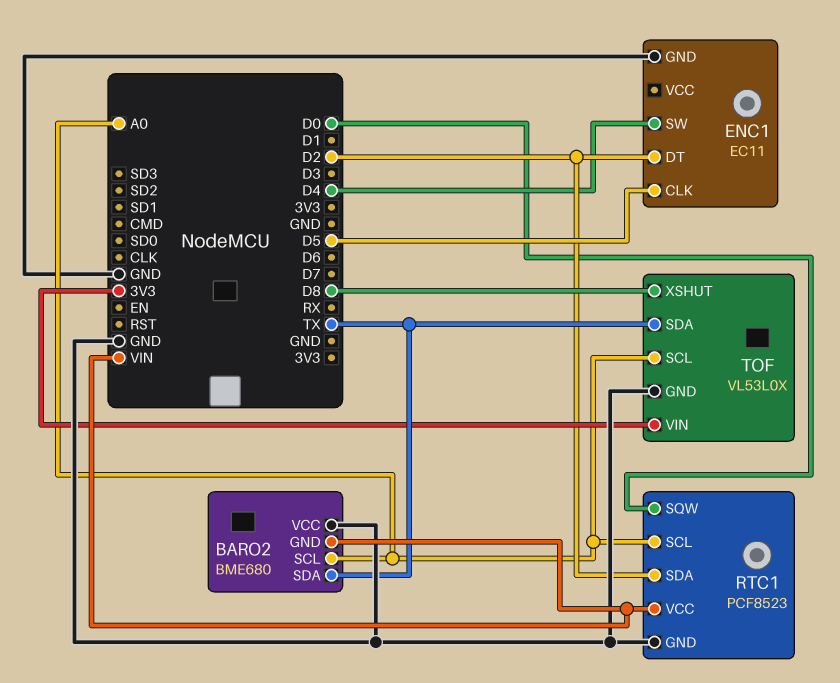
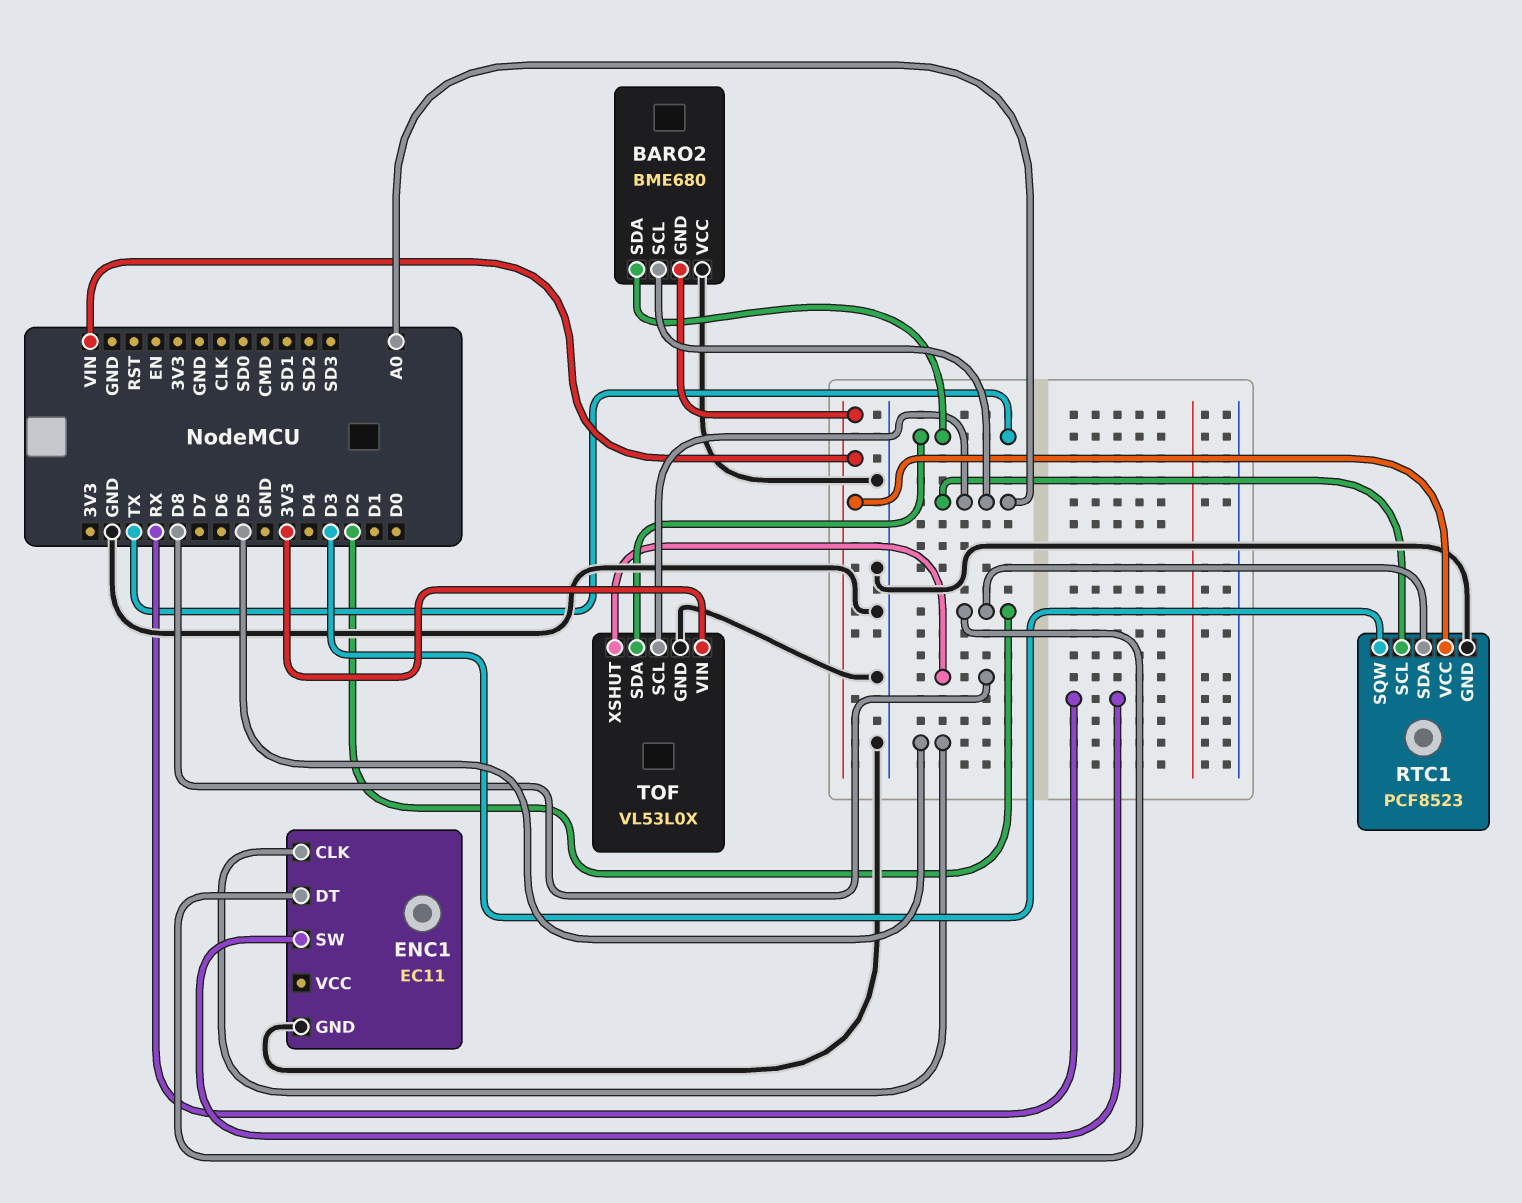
ENC1 pin SW: D4 -> RX
RTC1 pin SQW: D0 -> D3

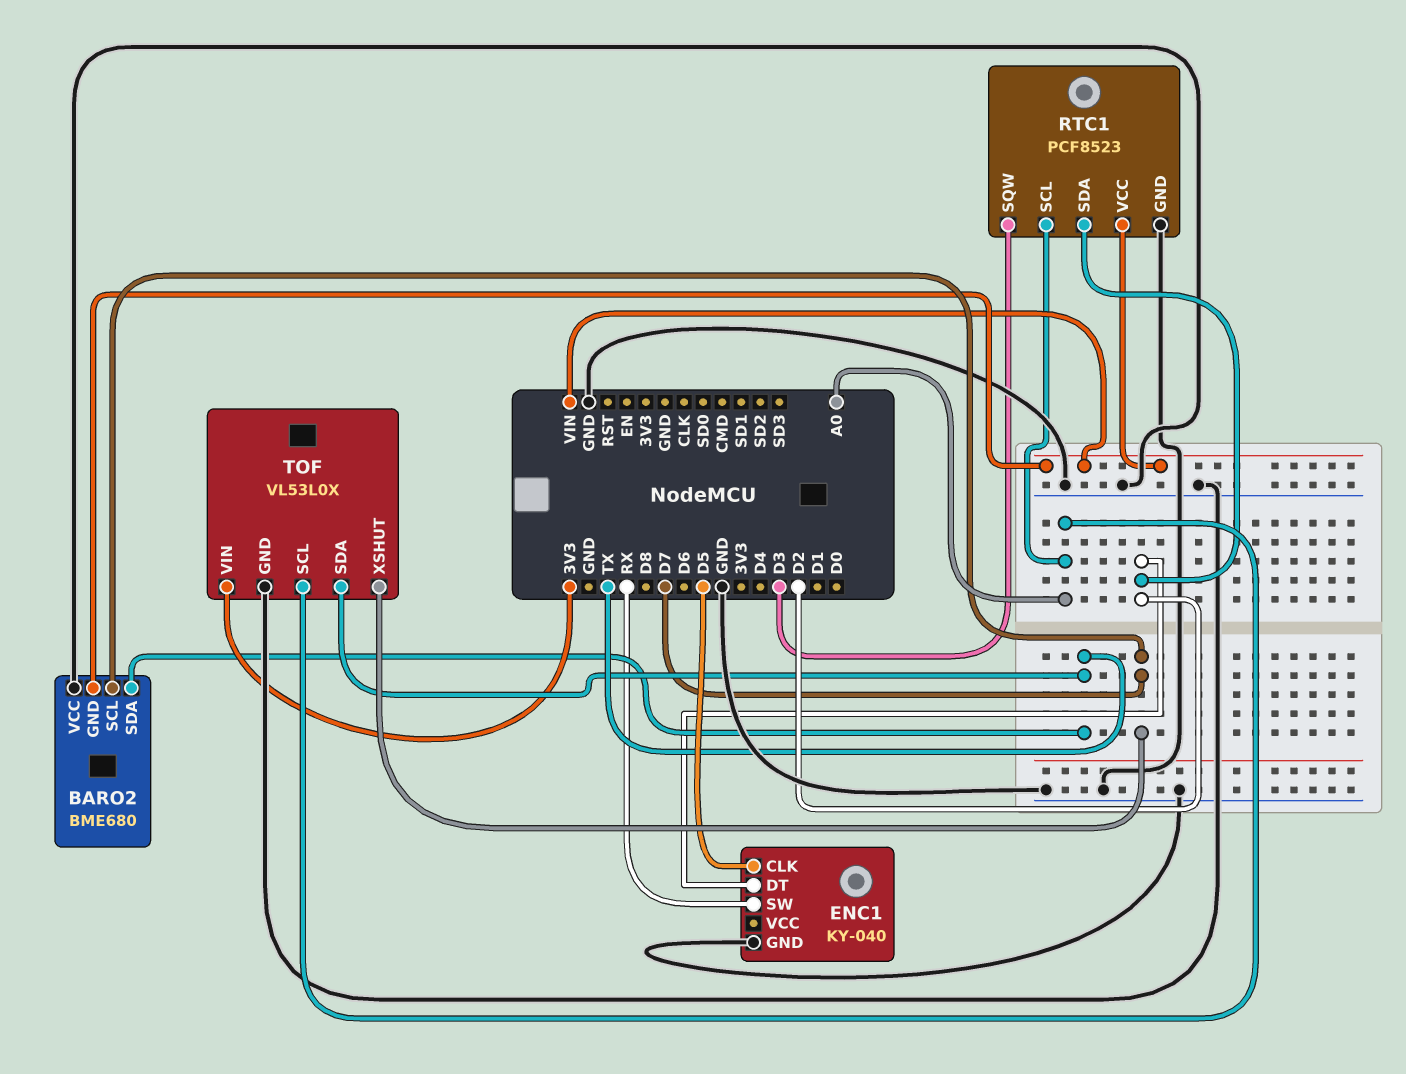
BARO2 pin SCL: A0 -> D7
ENC1: EC11 -> KY-040
TOF pin XSHUT: D8 -> D7

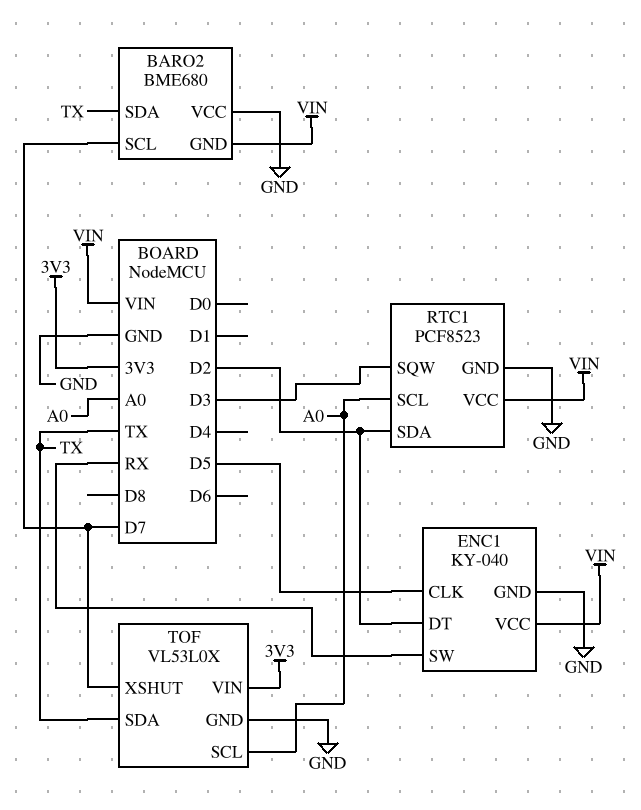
ENC1 pin VCC: none -> VIN

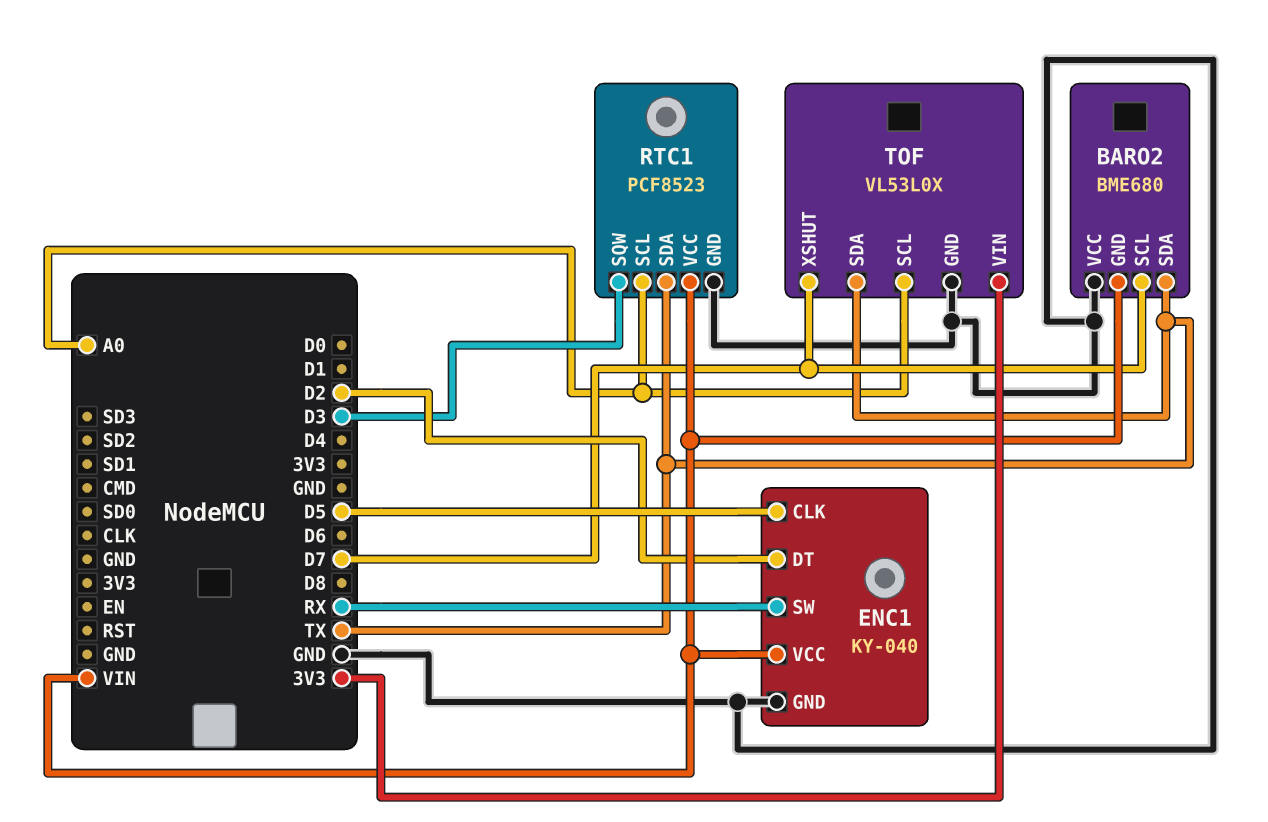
RTC1 pin SDA: D2 -> TX

